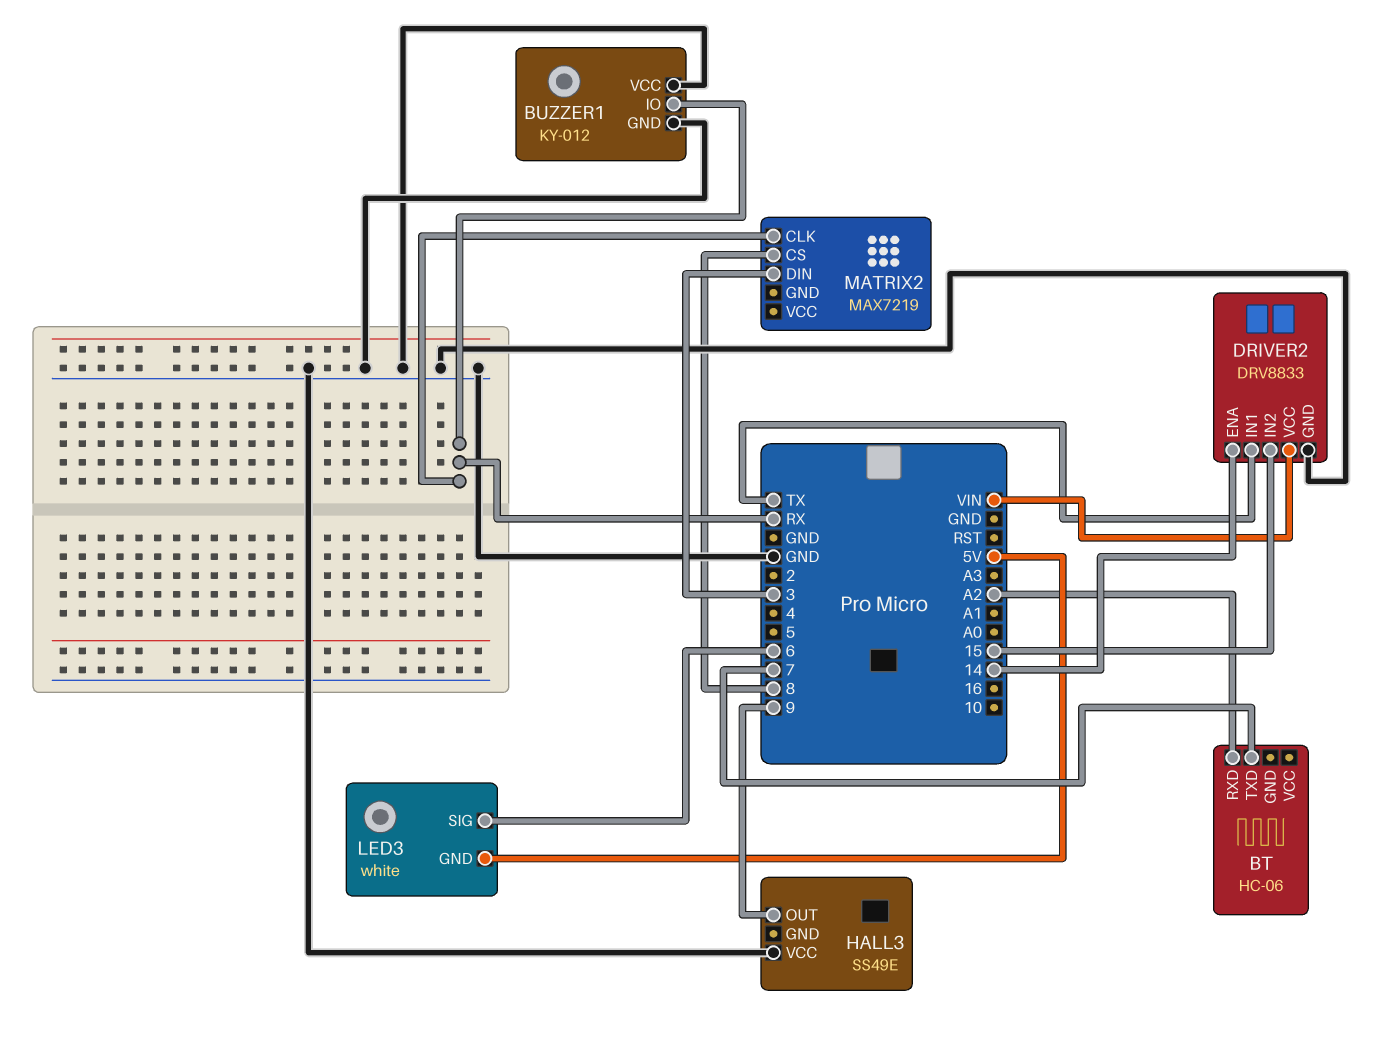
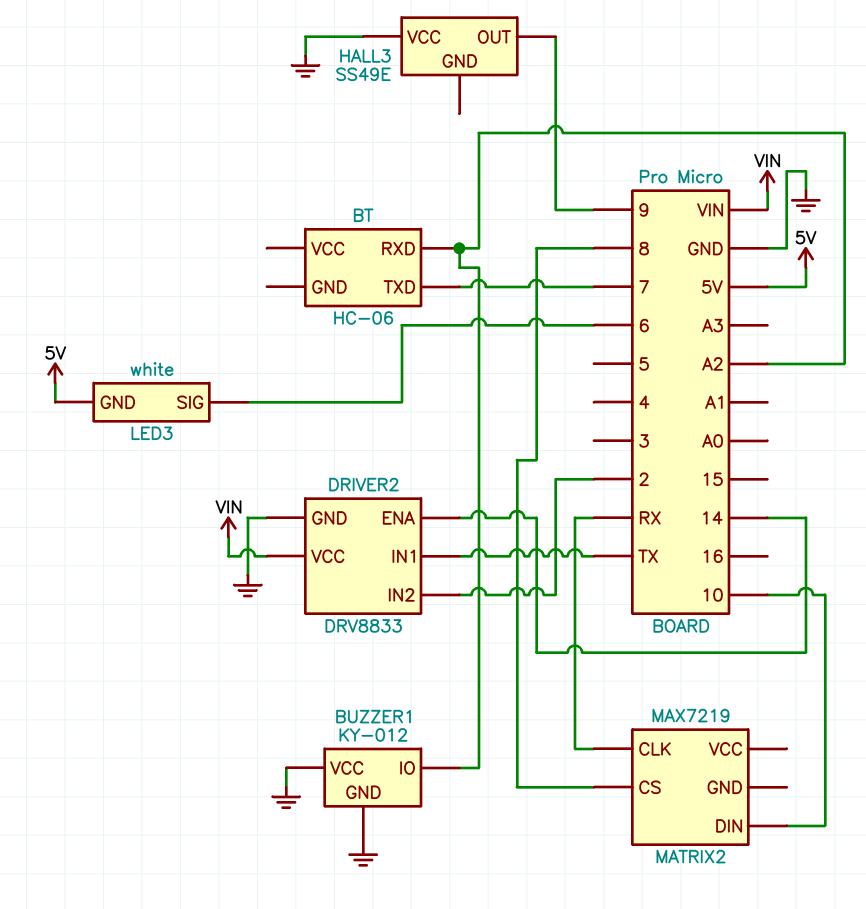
BUZZER1 pin IO: RX -> A2
DRIVER2 pin IN2: 15 -> 2
MATRIX2 pin DIN: 3 -> 10

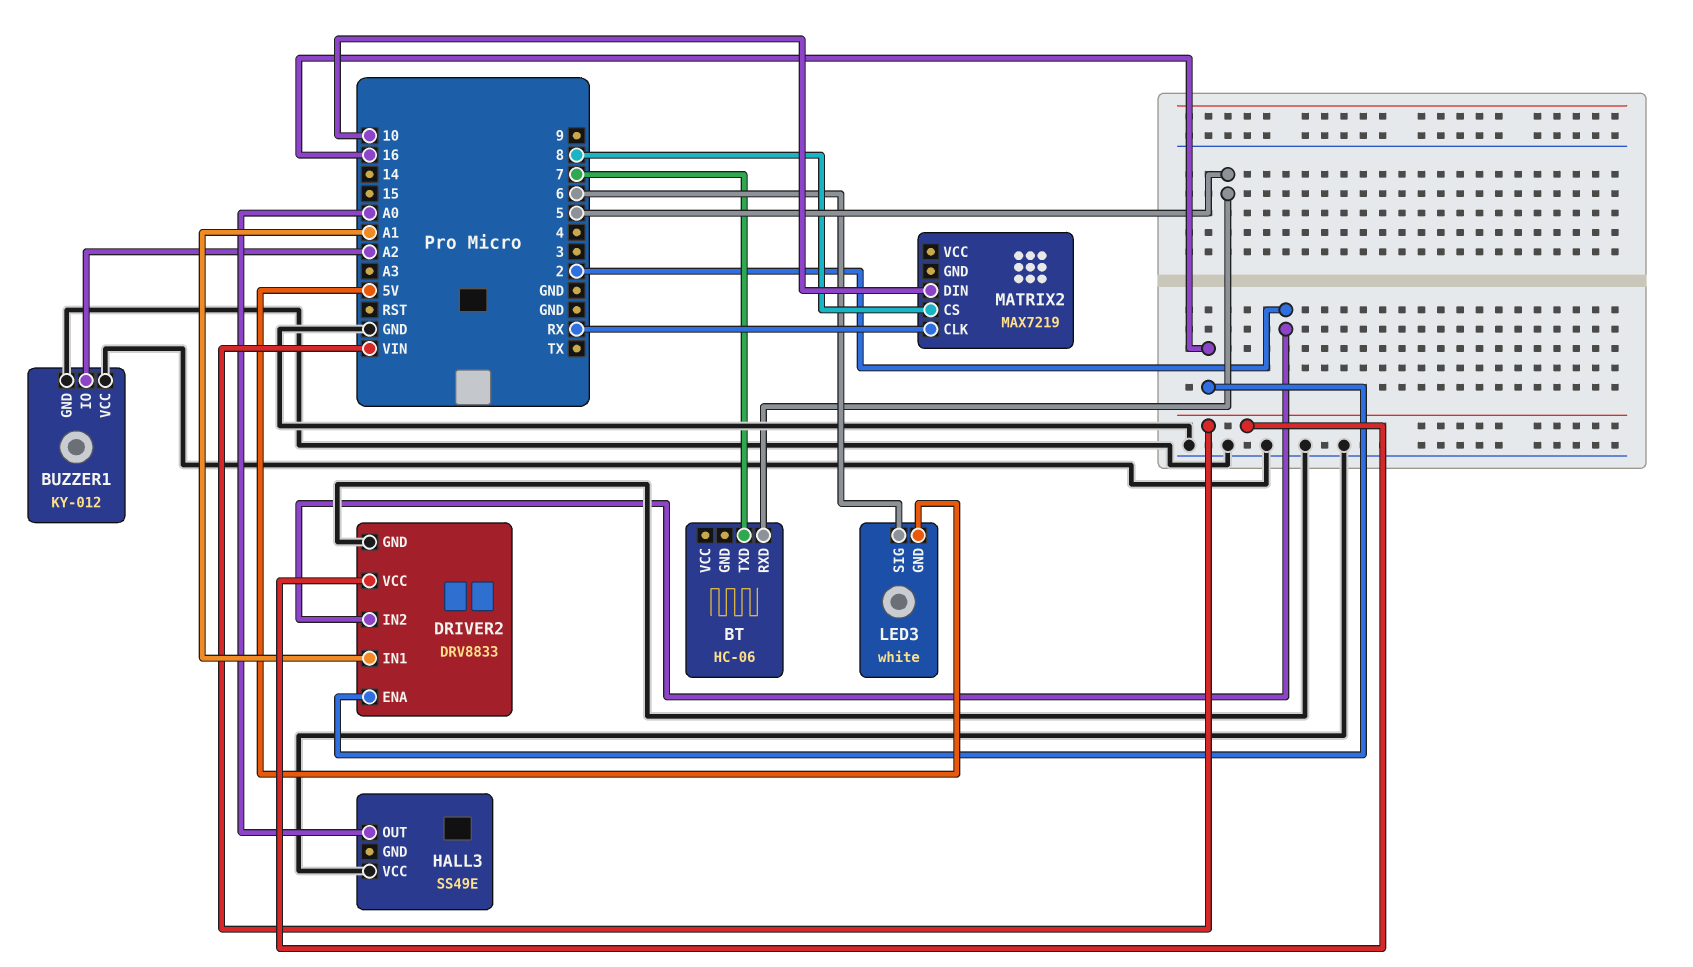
BT pin RXD: A2 -> 5
DRIVER2 pin ENA: 14 -> 16
DRIVER2 pin IN1: TX -> A1
HALL3 pin OUT: 9 -> A0

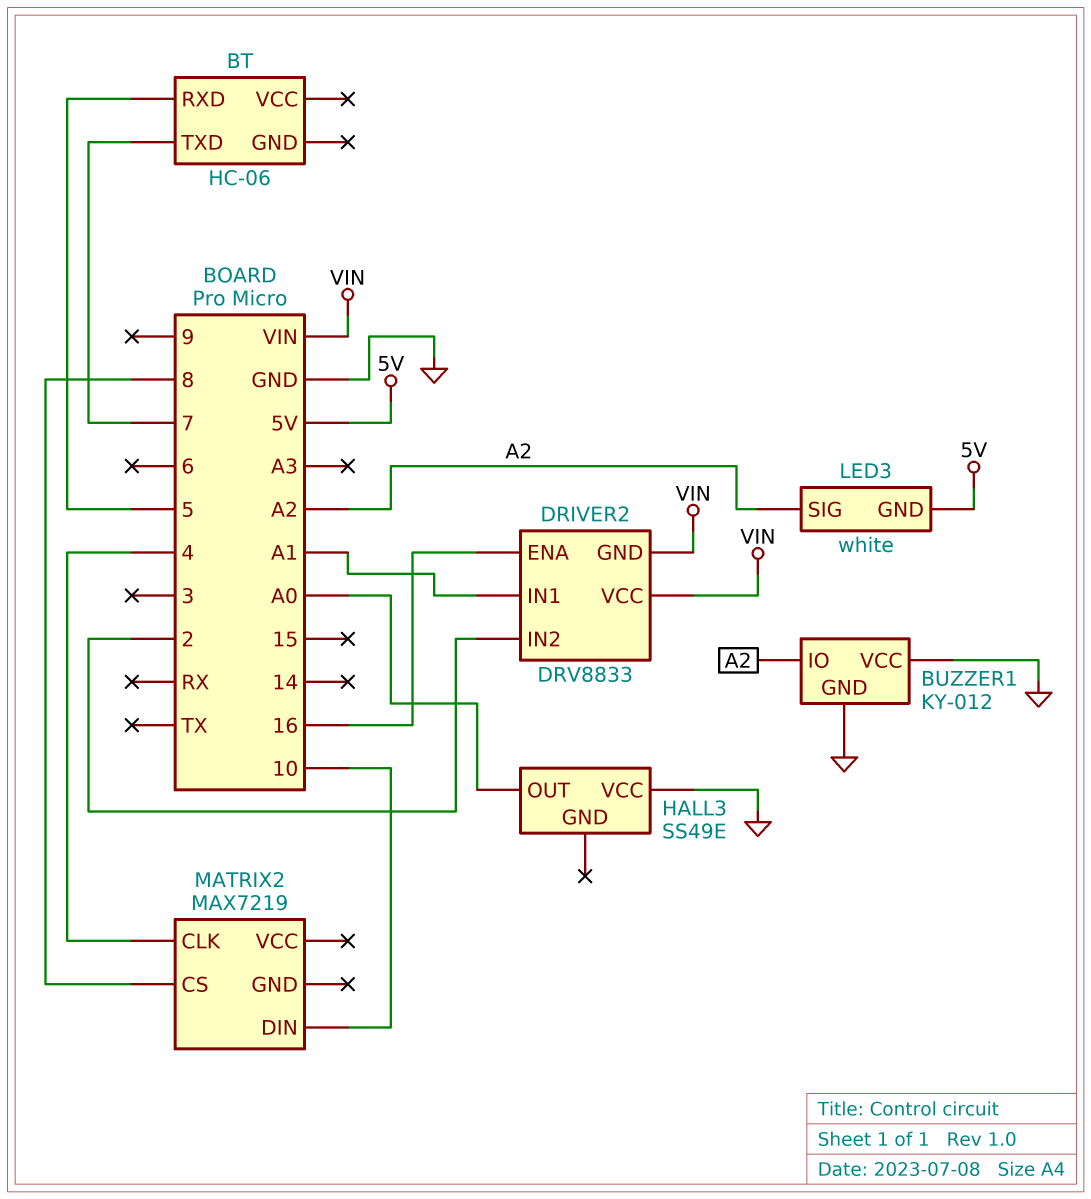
DRIVER2 pin GND: GND -> VIN
LED3 pin SIG: 6 -> A2
MATRIX2 pin CLK: RX -> 4

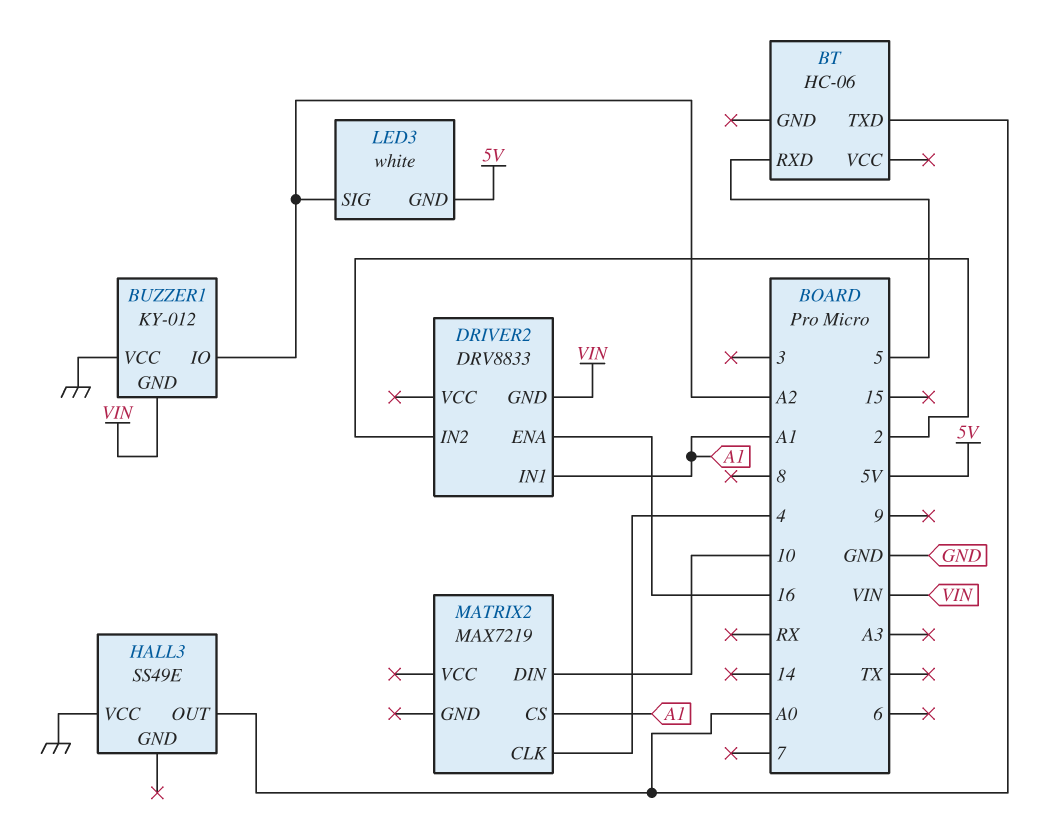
BT pin TXD: 7 -> A0
BUZZER1 pin GND: GND -> VIN
DRIVER2 pin VCC: VIN -> none
MATRIX2 pin CS: 8 -> A1

